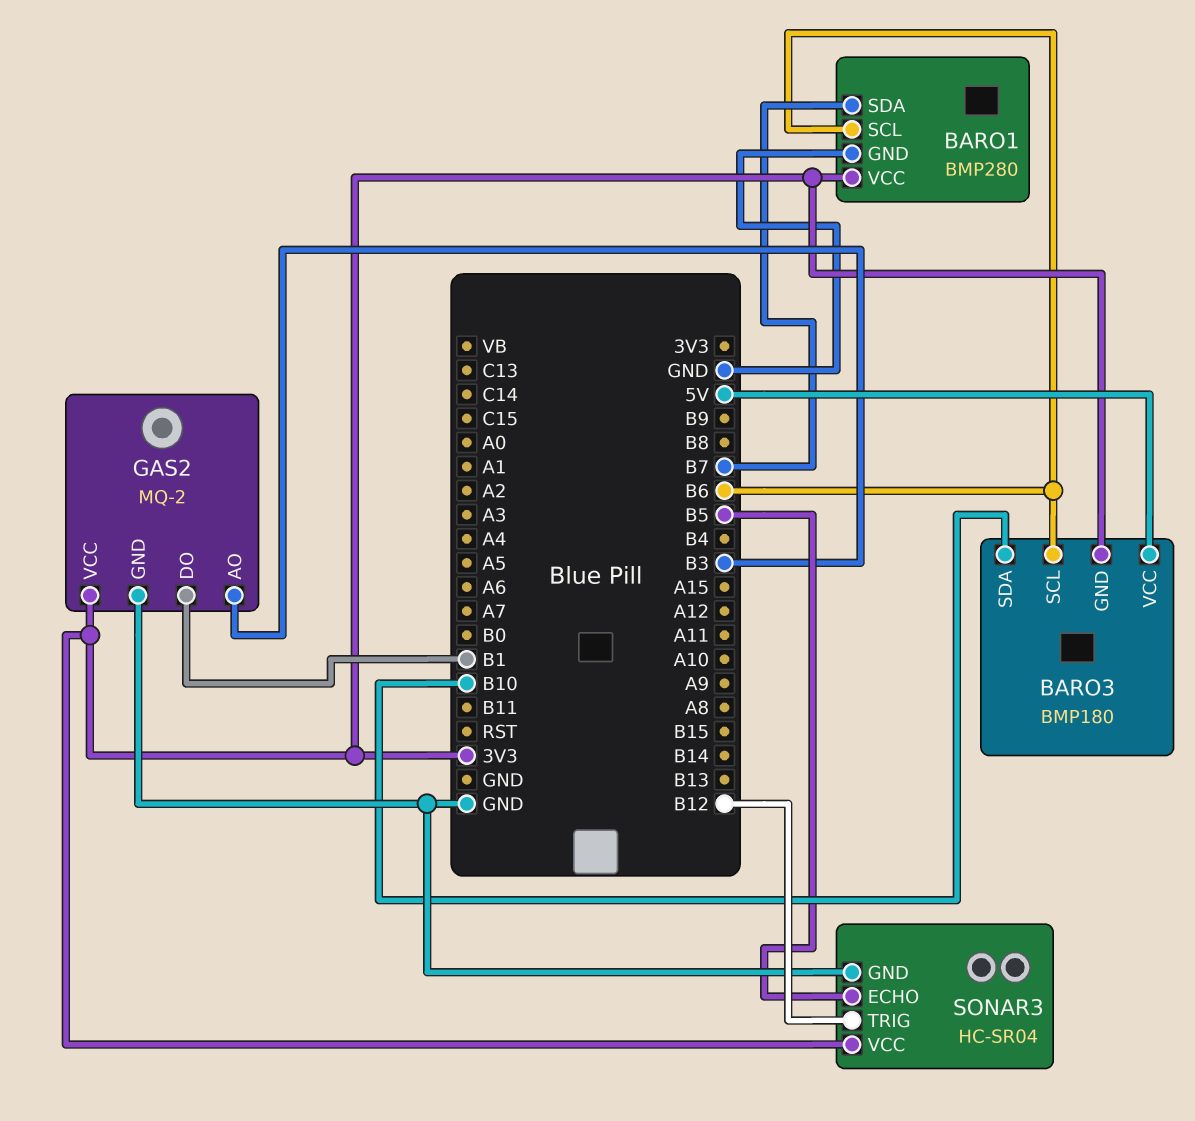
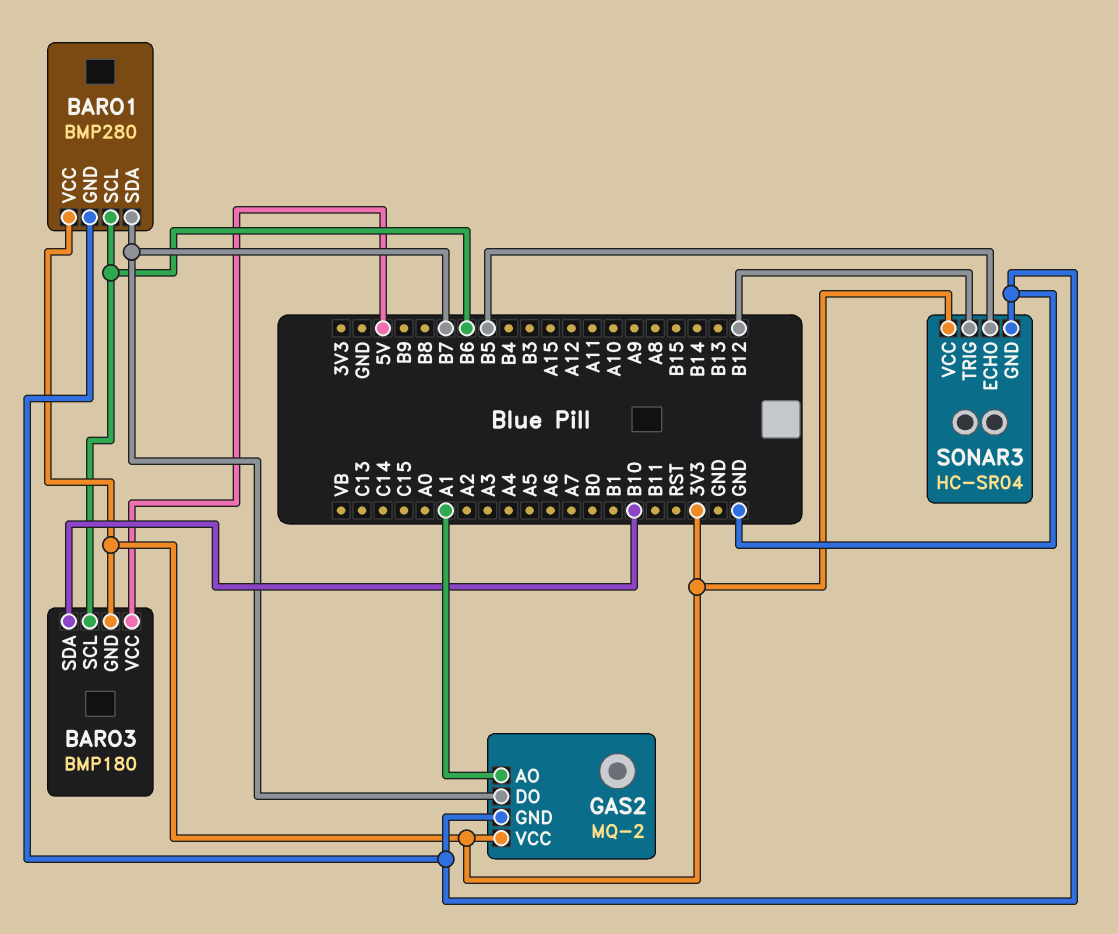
GAS2 pin AO: B3 -> A1
GAS2 pin DO: B1 -> B7

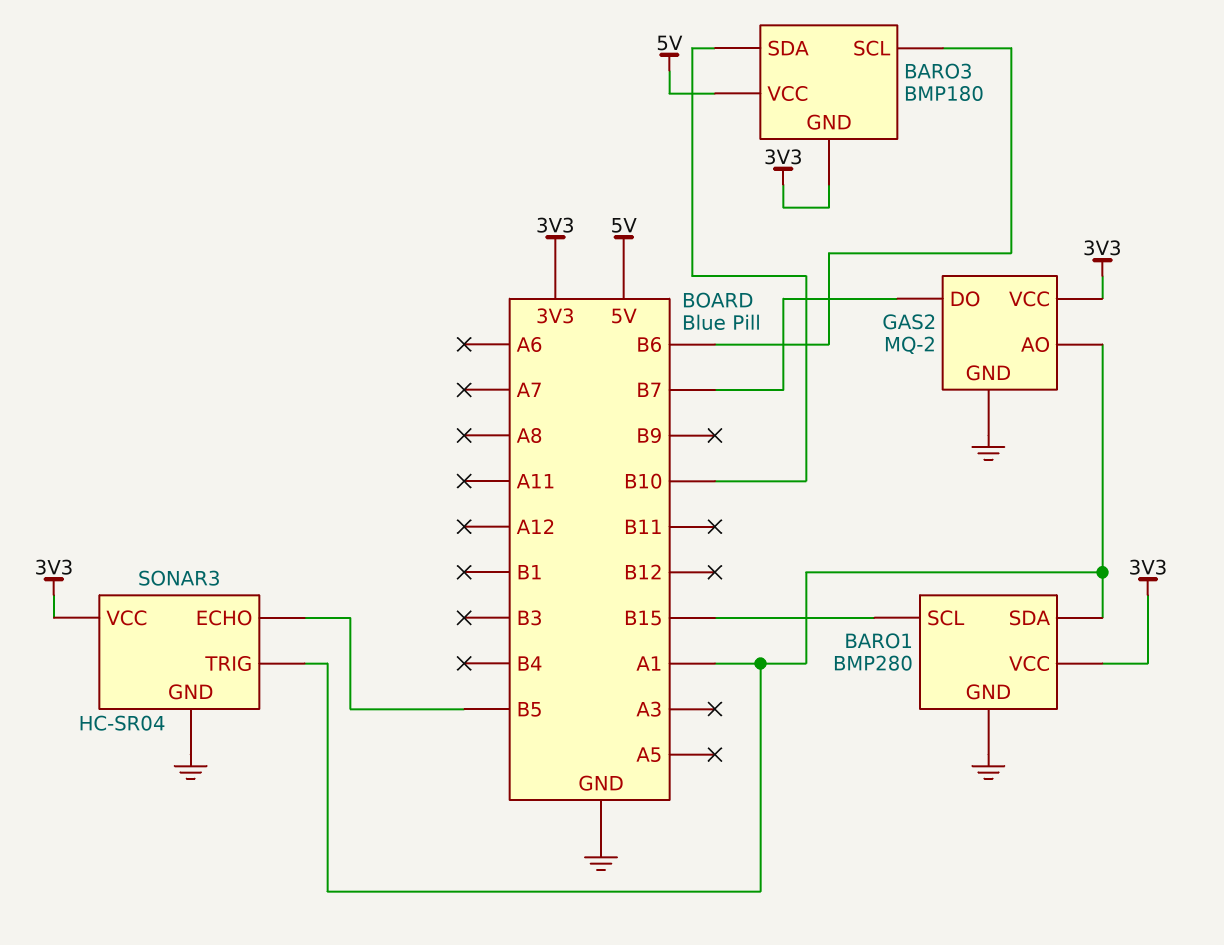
BARO1 pin SCL: B6 -> B15
BARO1 pin SDA: B7 -> A1
SONAR3 pin TRIG: B12 -> A1

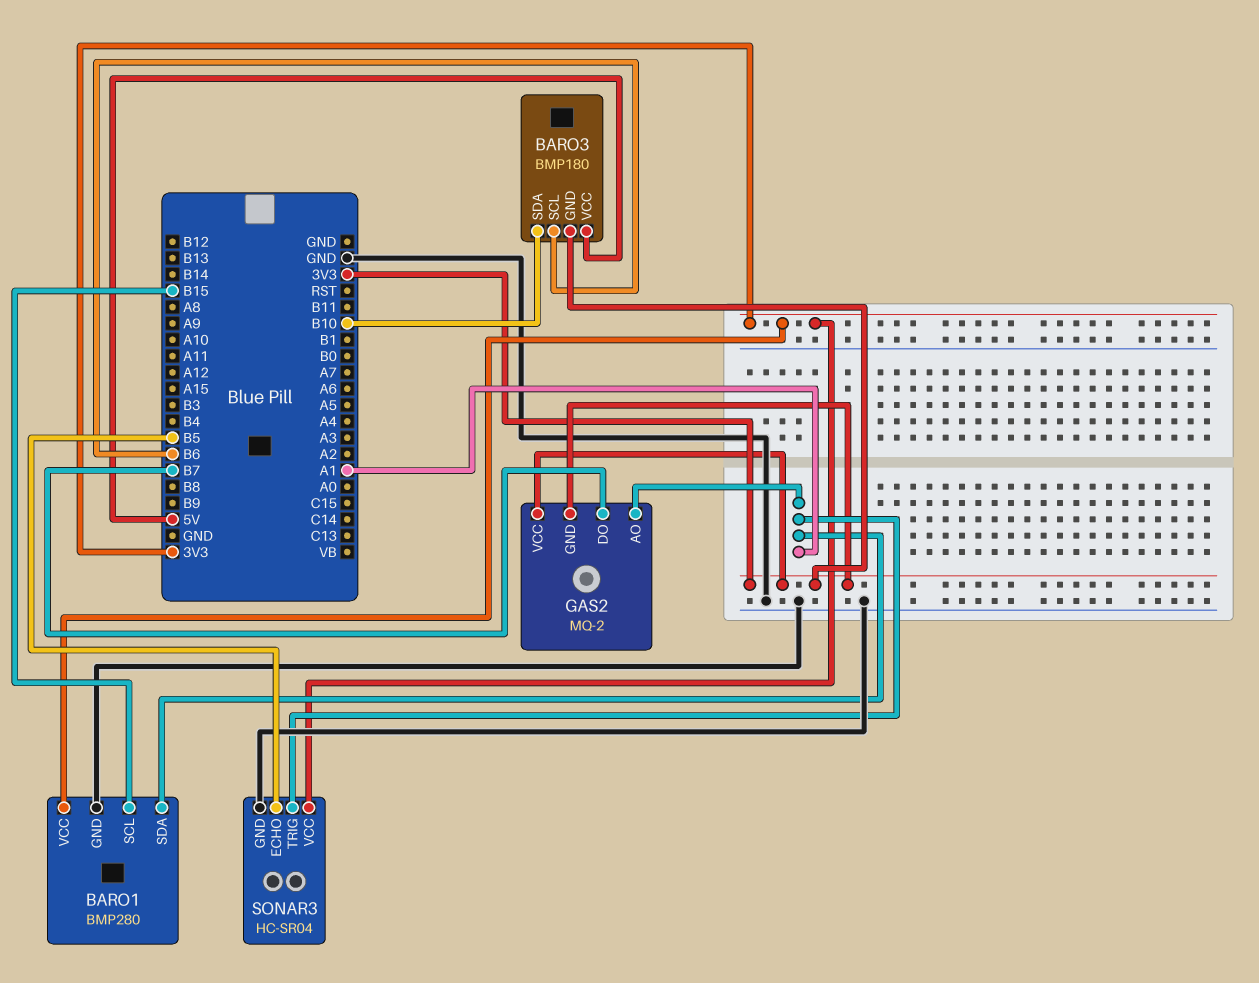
GAS2 pin GND: GND -> 3V3

